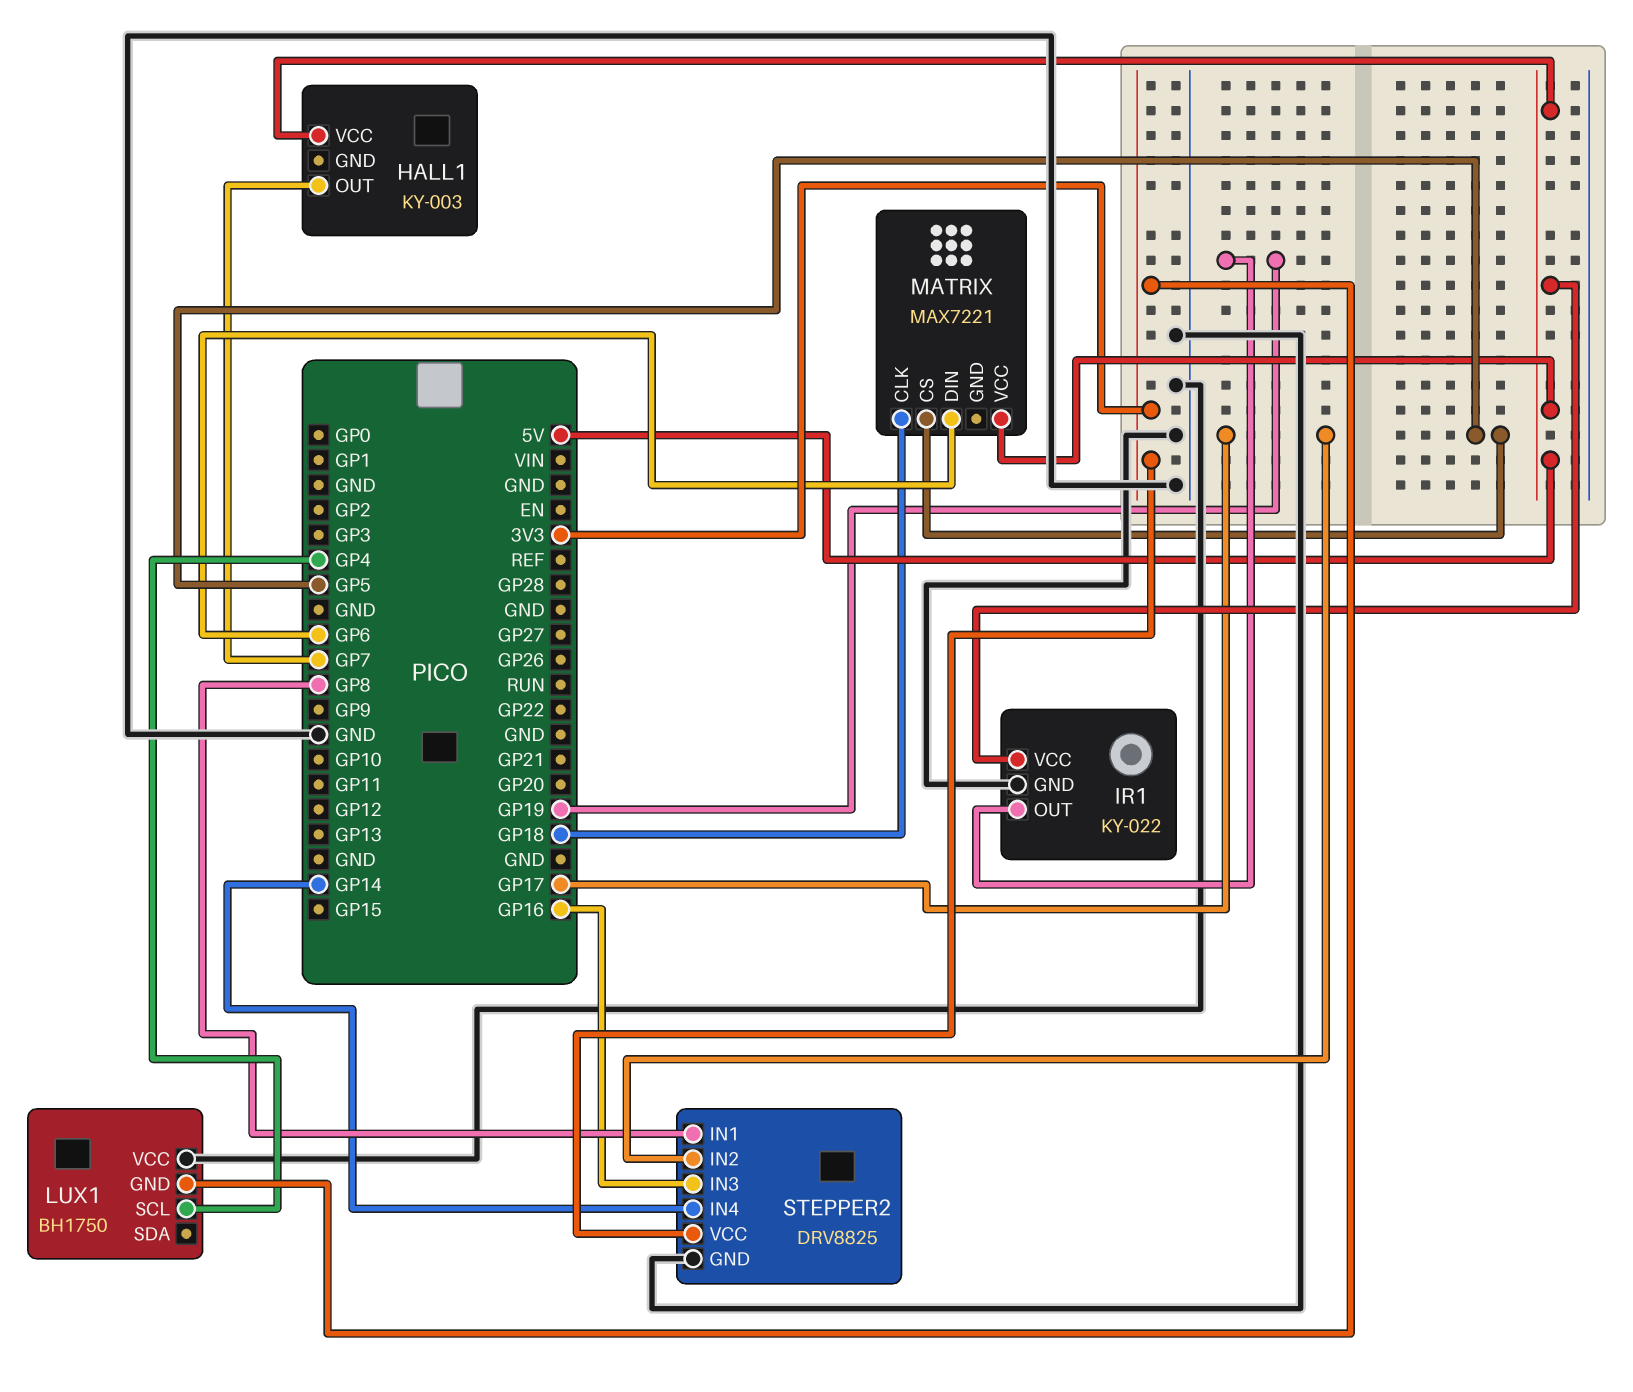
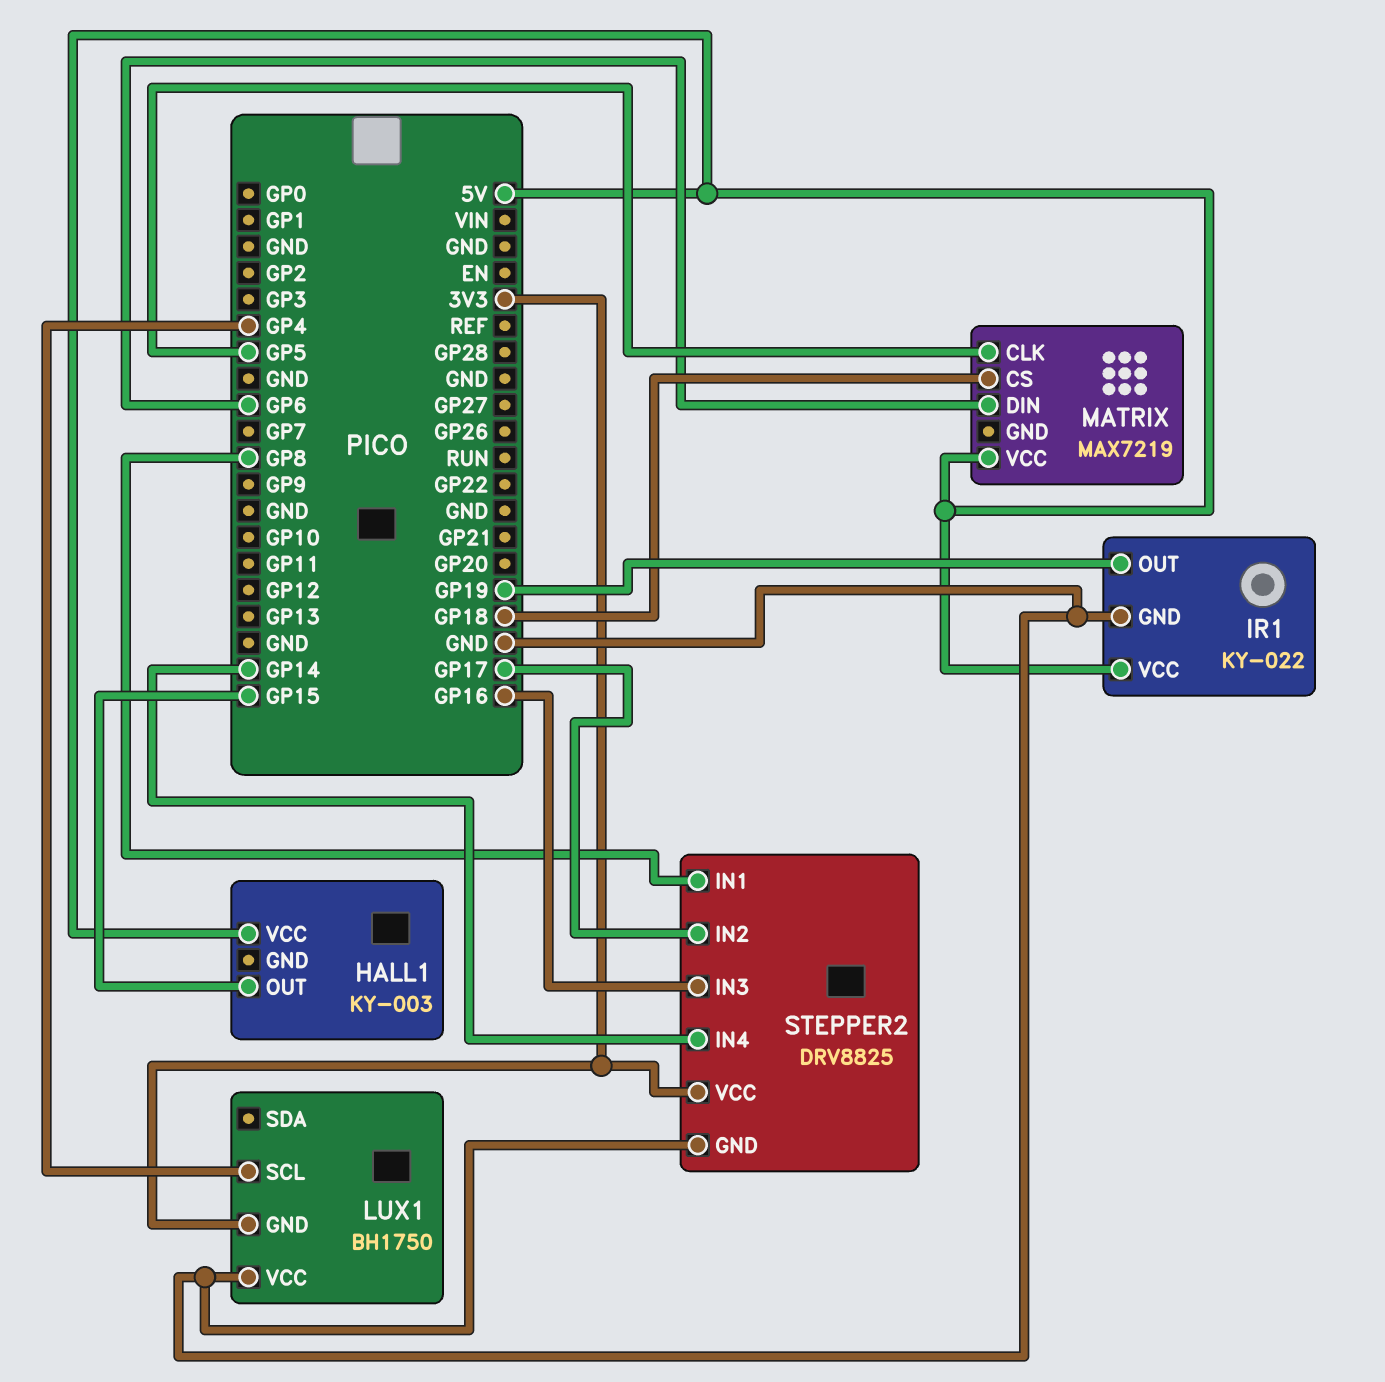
HALL1 pin OUT: GP7 -> GP15
MATRIX: MAX7221 -> MAX7219
MATRIX pin CLK: GP18 -> GP5
MATRIX pin CS: GP5 -> GP18

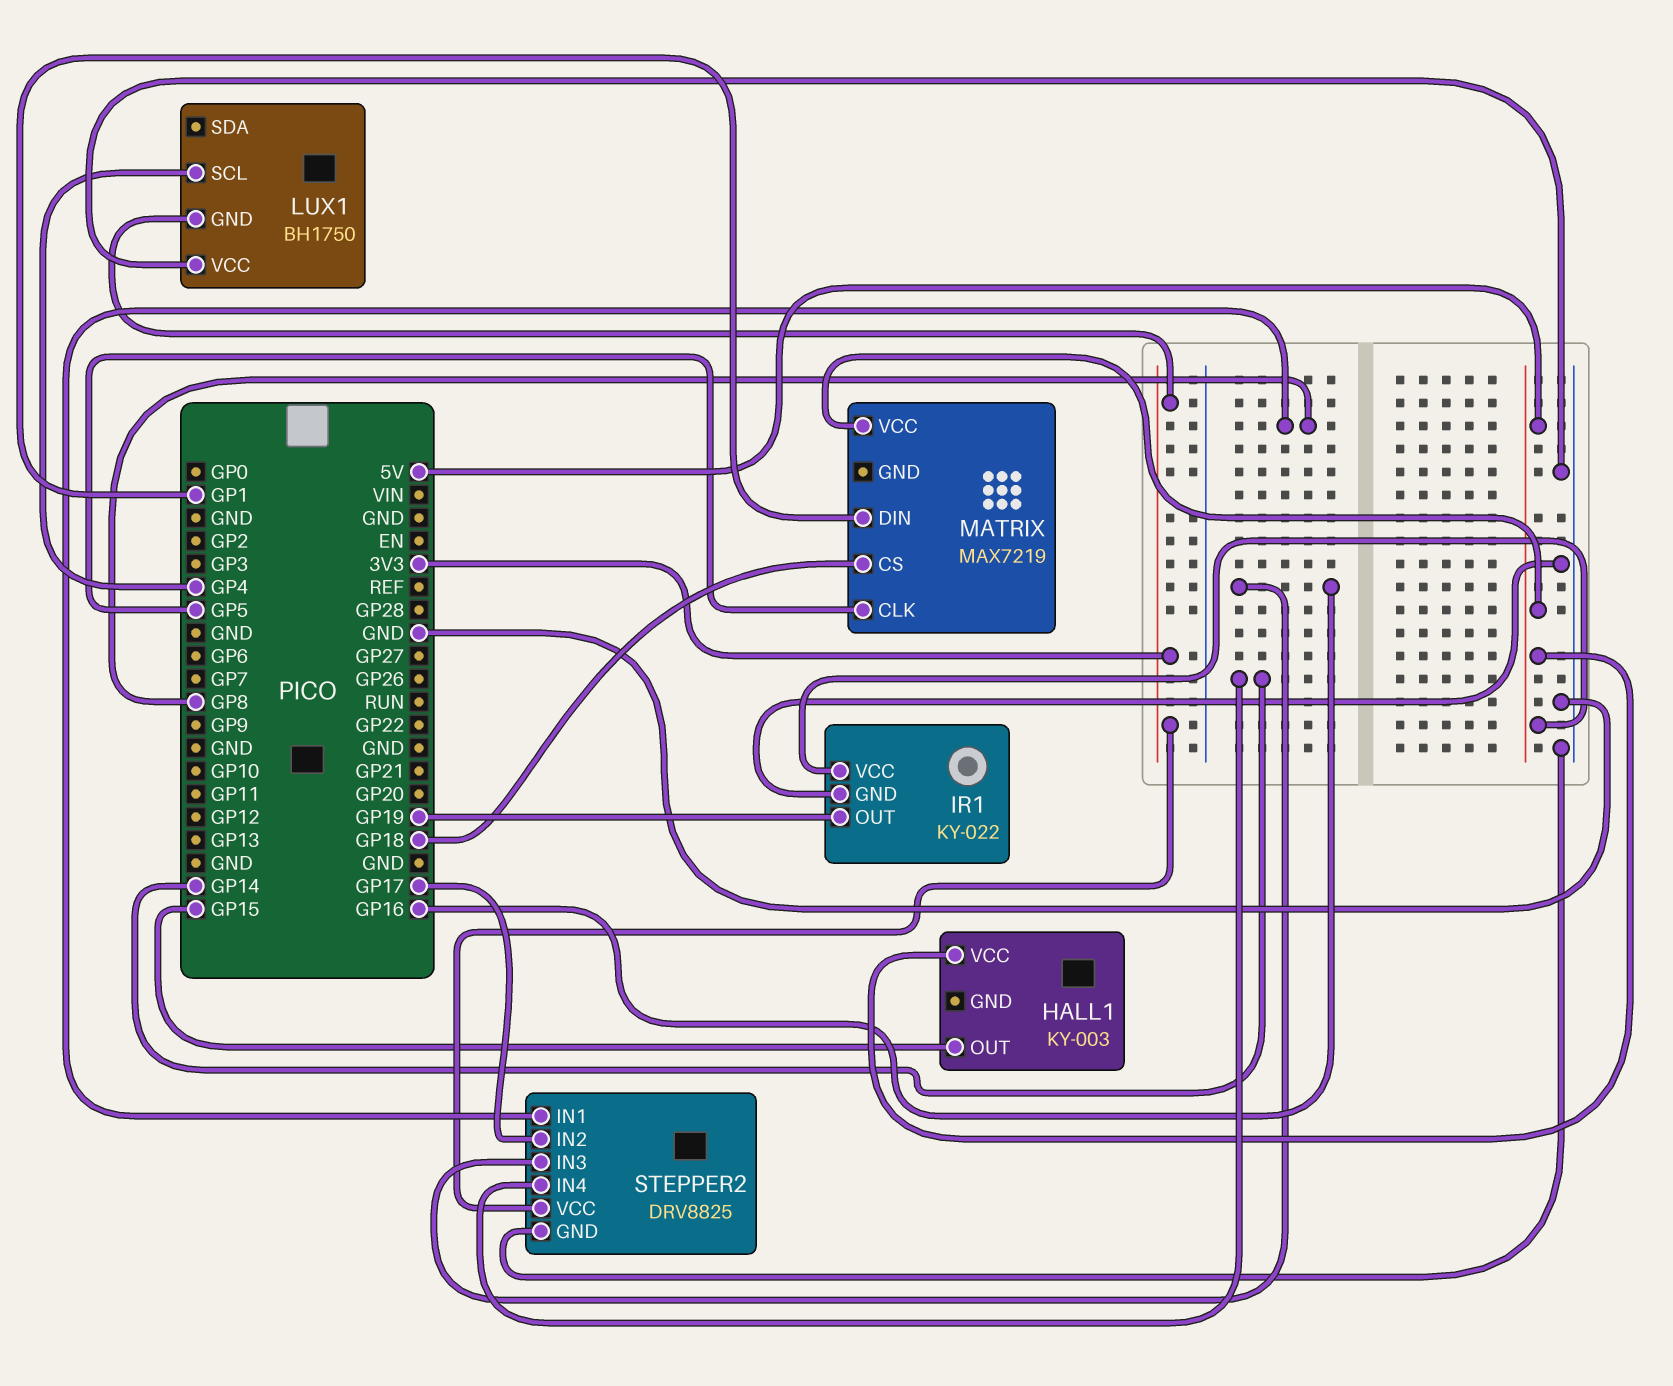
MATRIX pin DIN: GP6 -> GP1

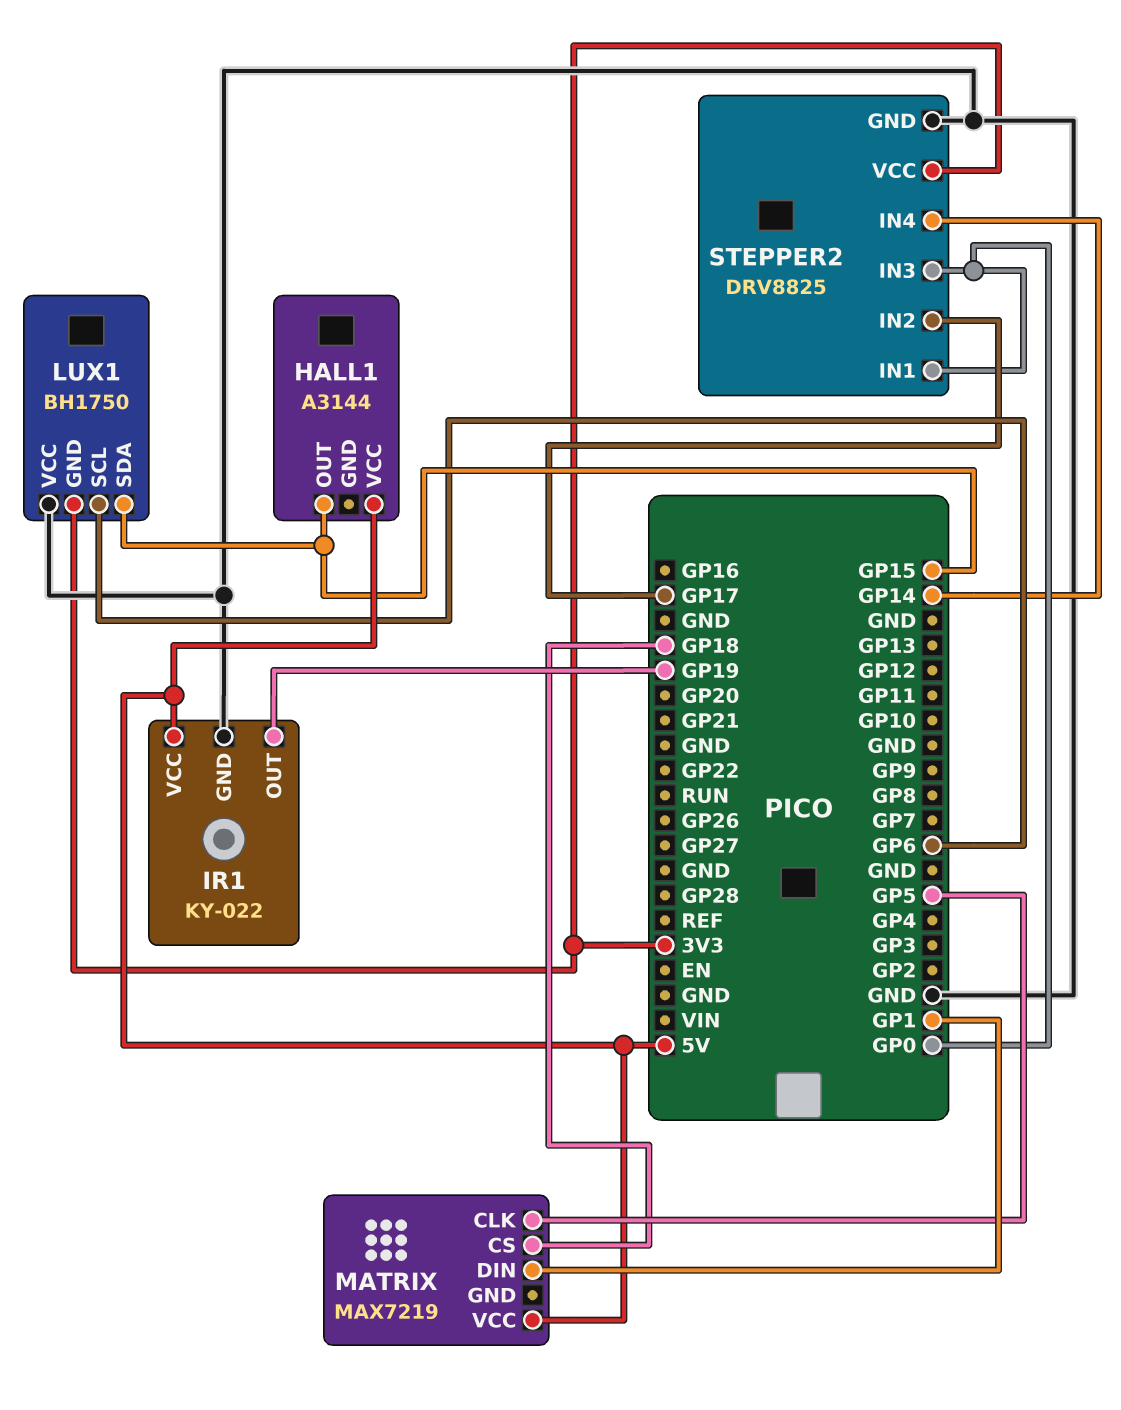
HALL1: KY-003 -> A3144
LUX1 pin SCL: GP4 -> GP6
LUX1 pin SDA: none -> GP15
STEPPER2 pin IN1: GP8 -> GP0
STEPPER2 pin IN3: GP16 -> GP0

